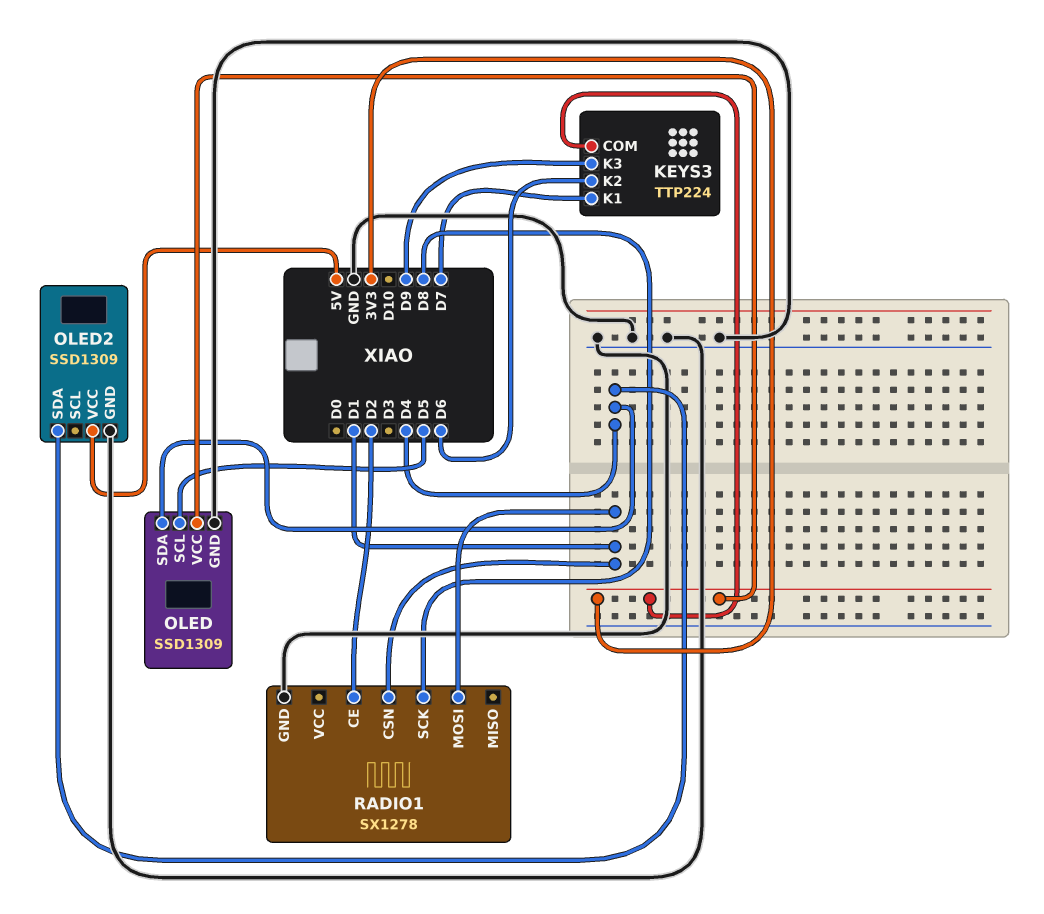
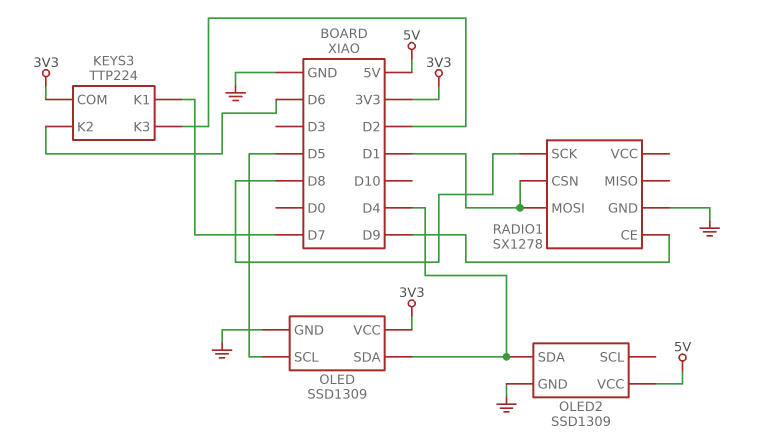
KEYS3 pin K3: D9 -> D2
RADIO1 pin CE: D2 -> D9

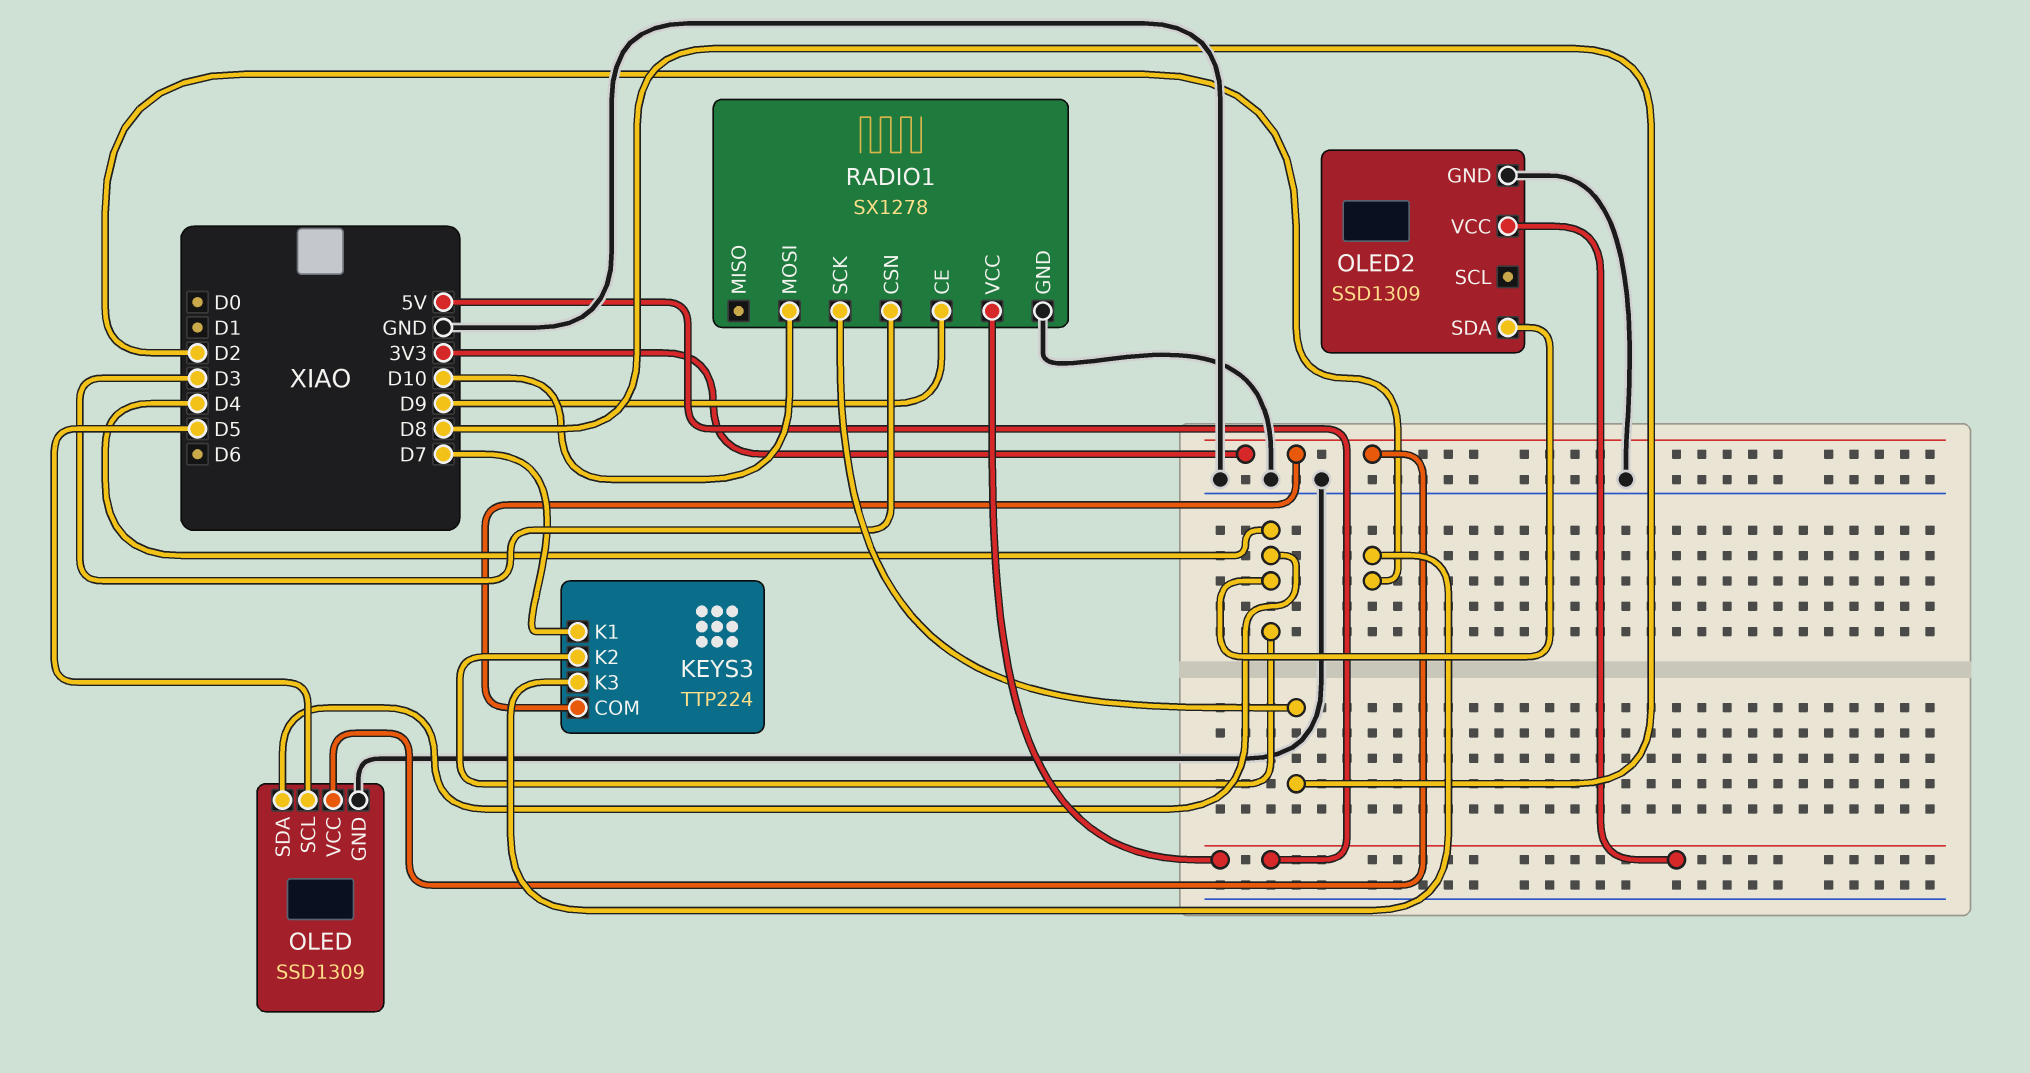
KEYS3 pin K2: D6 -> D4
RADIO1 pin CSN: D1 -> D3
RADIO1 pin MOSI: D1 -> D10
RADIO1 pin VCC: none -> 5V

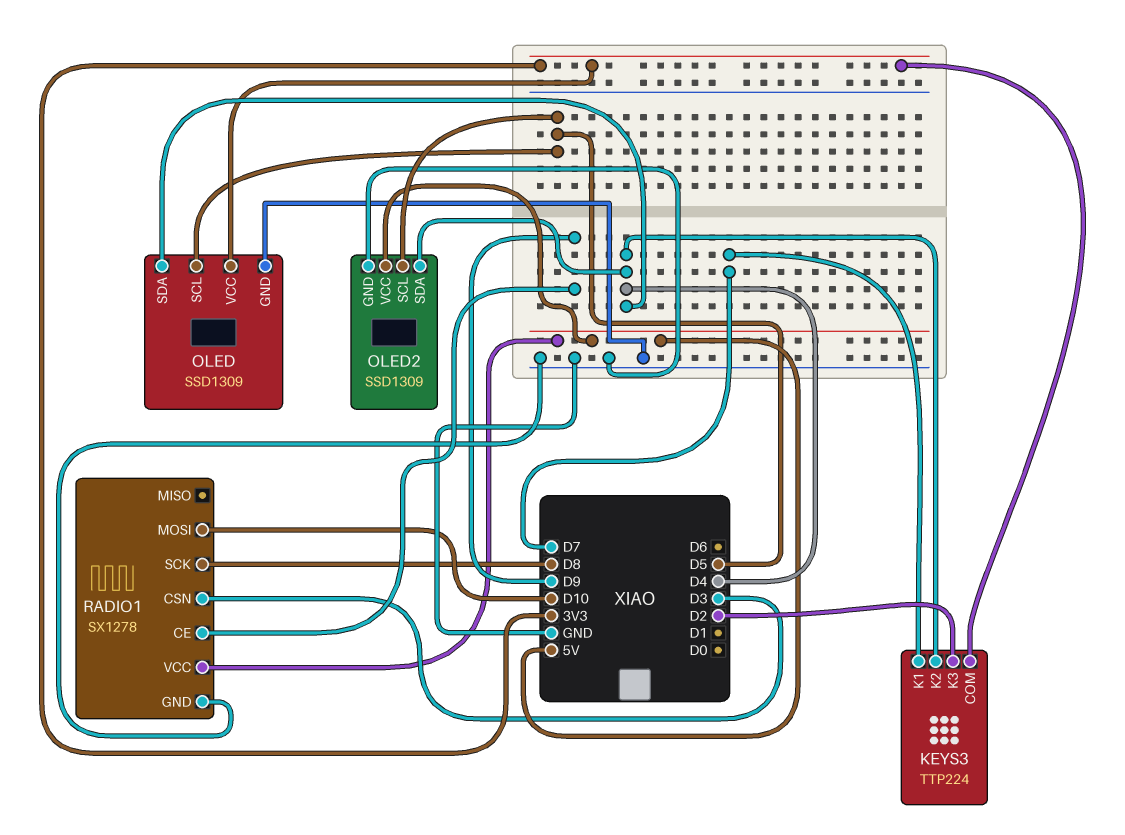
OLED2 pin SCL: none -> D5

